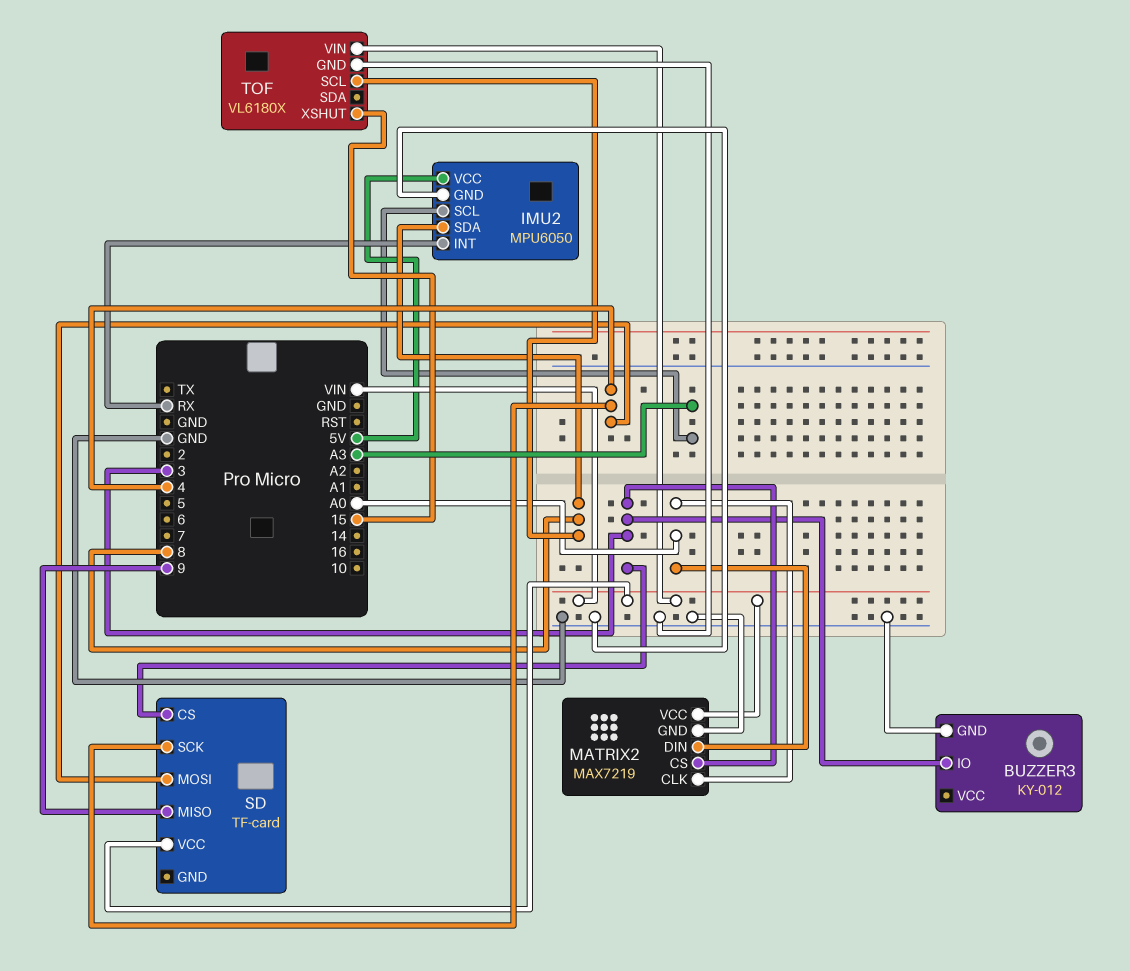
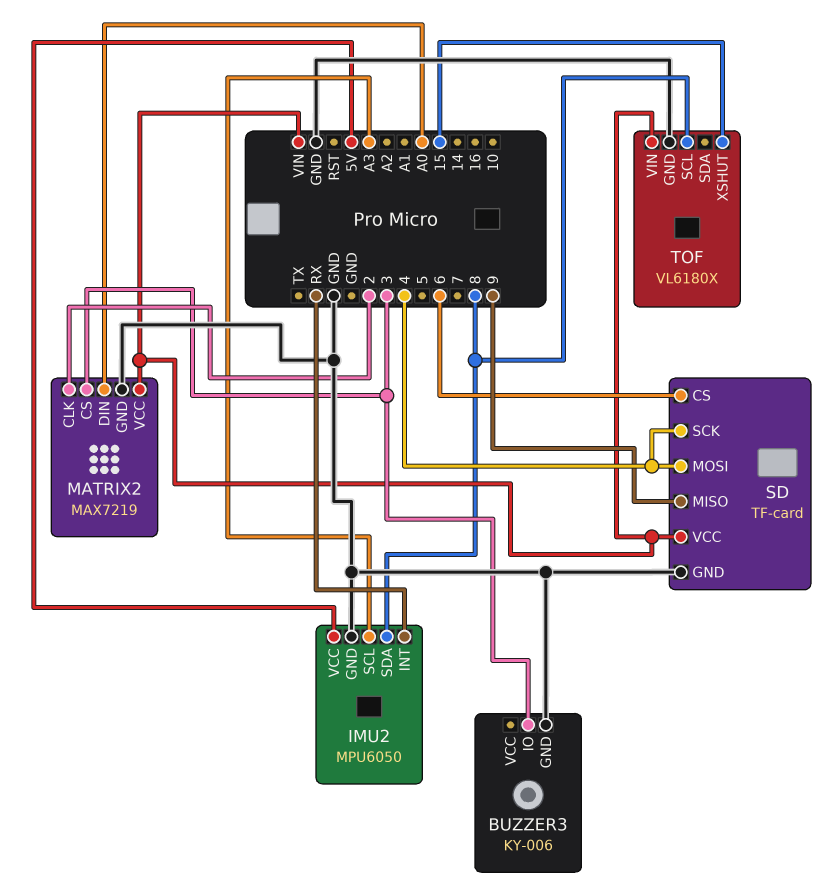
BUZZER3: KY-012 -> KY-006
MATRIX2 pin CLK: A0 -> 2
SD pin CS: 3 -> 6
SD pin GND: none -> GND

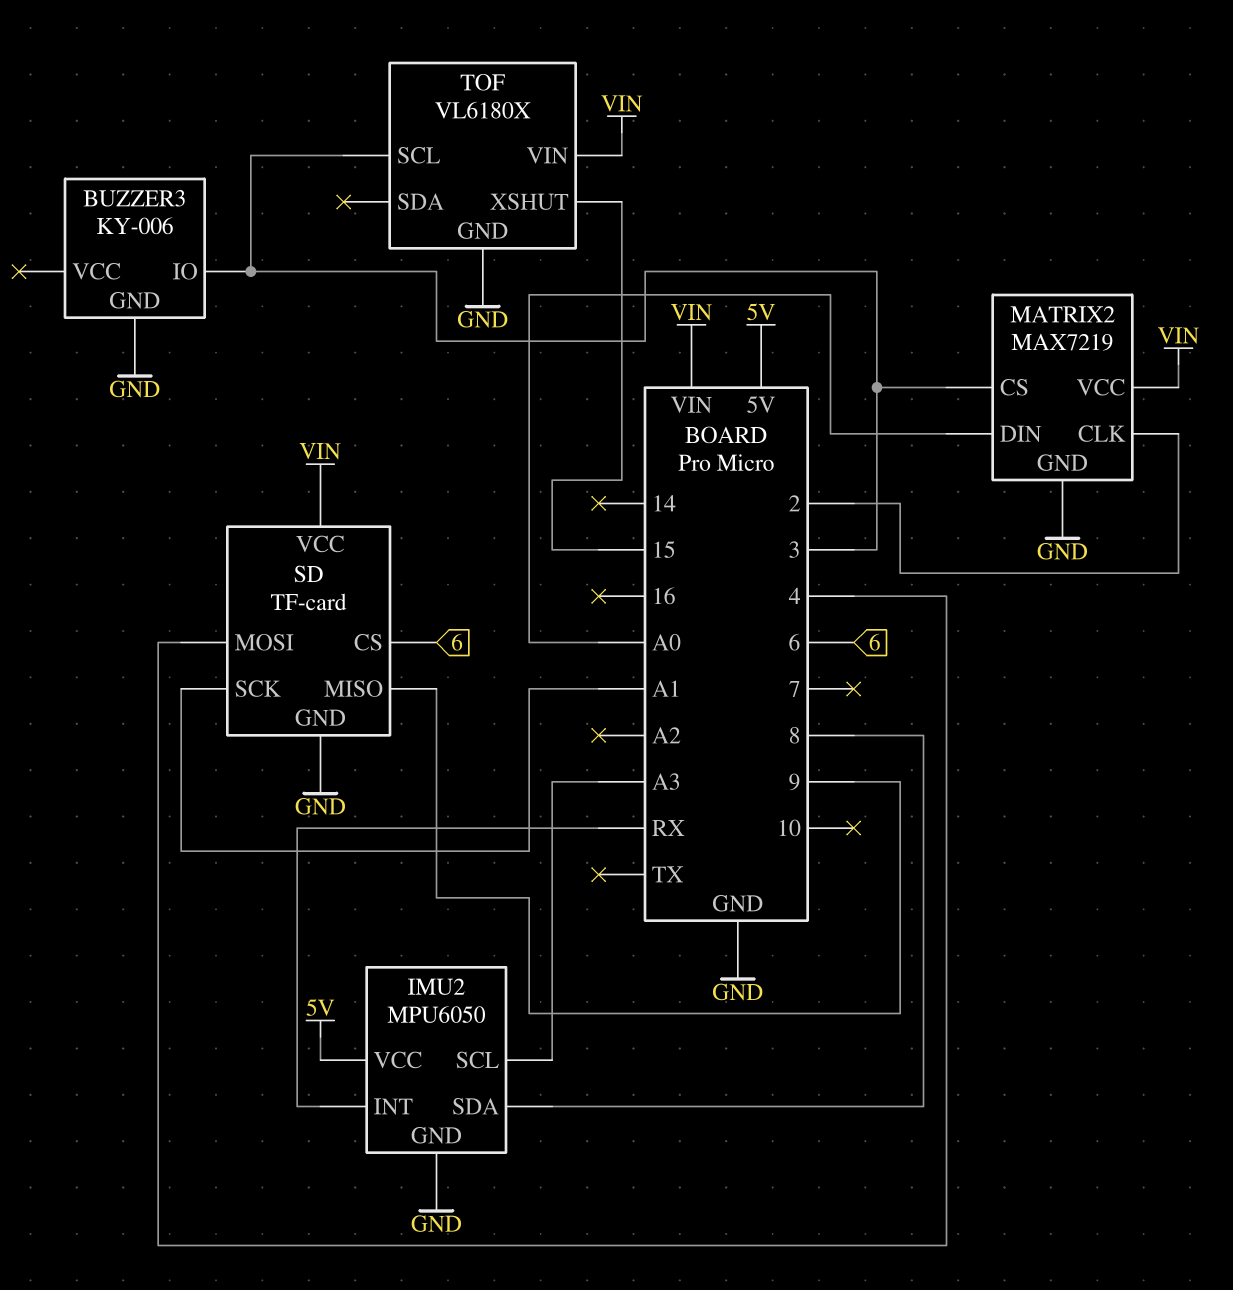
SD pin SCK: 4 -> A1
TOF pin SCL: 8 -> 3

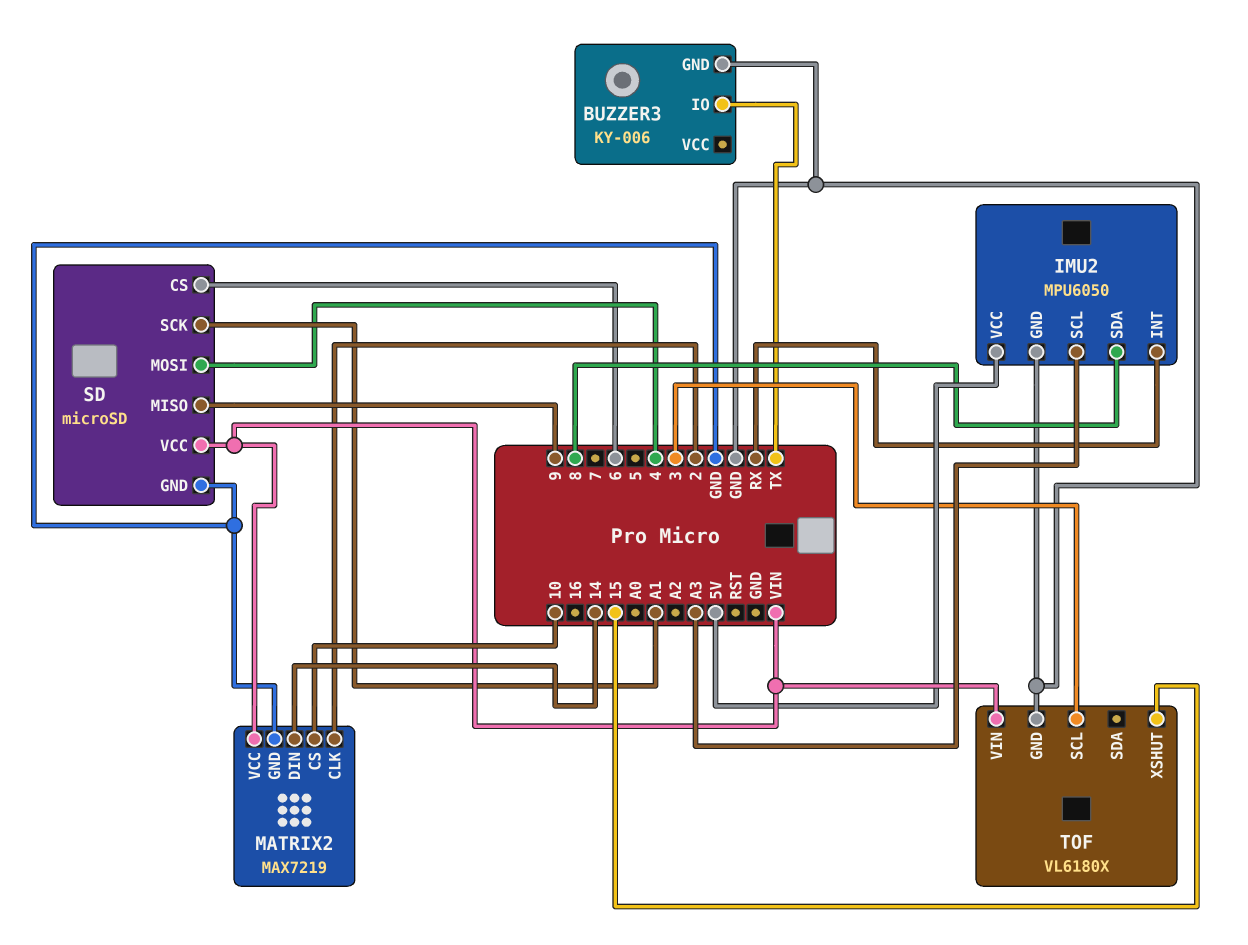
BUZZER3 pin IO: 3 -> TX
MATRIX2 pin CS: 3 -> 10
MATRIX2 pin DIN: A0 -> 14
SD: TF-card -> microSD

